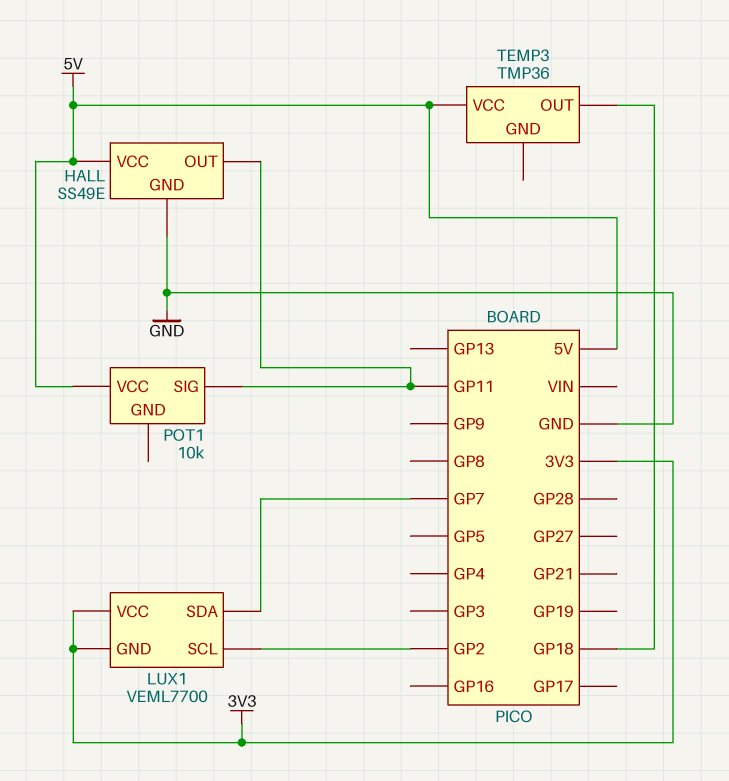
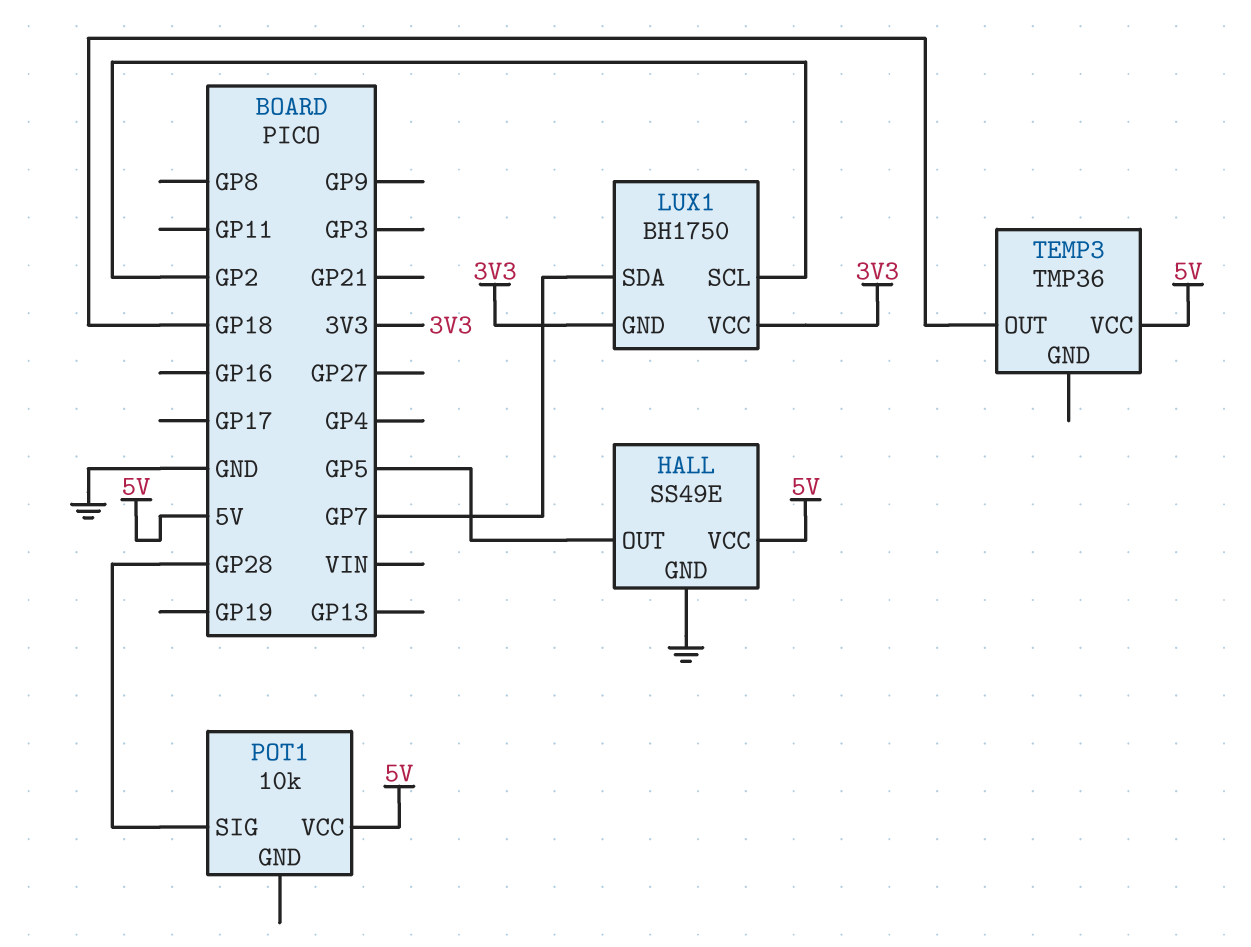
HALL pin OUT: GP11 -> GP5
LUX1: VEML7700 -> BH1750
POT1 pin SIG: GP11 -> GP28

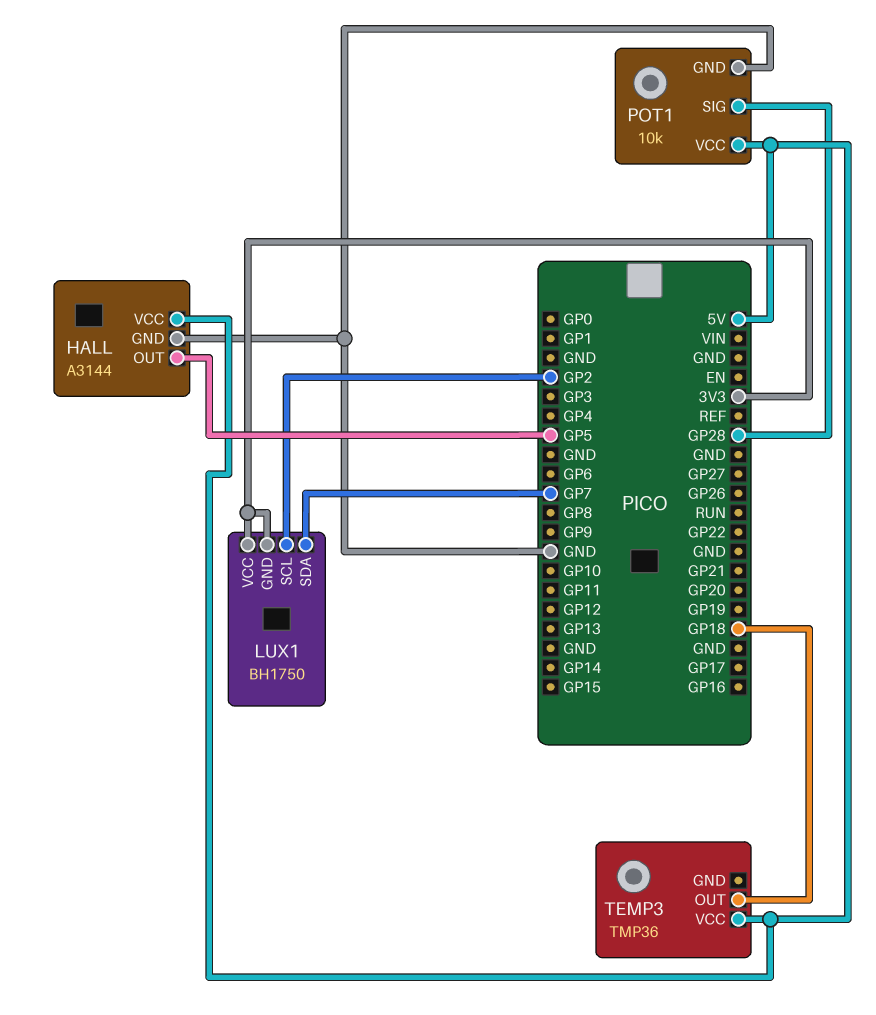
HALL: SS49E -> A3144
POT1 pin GND: none -> GND

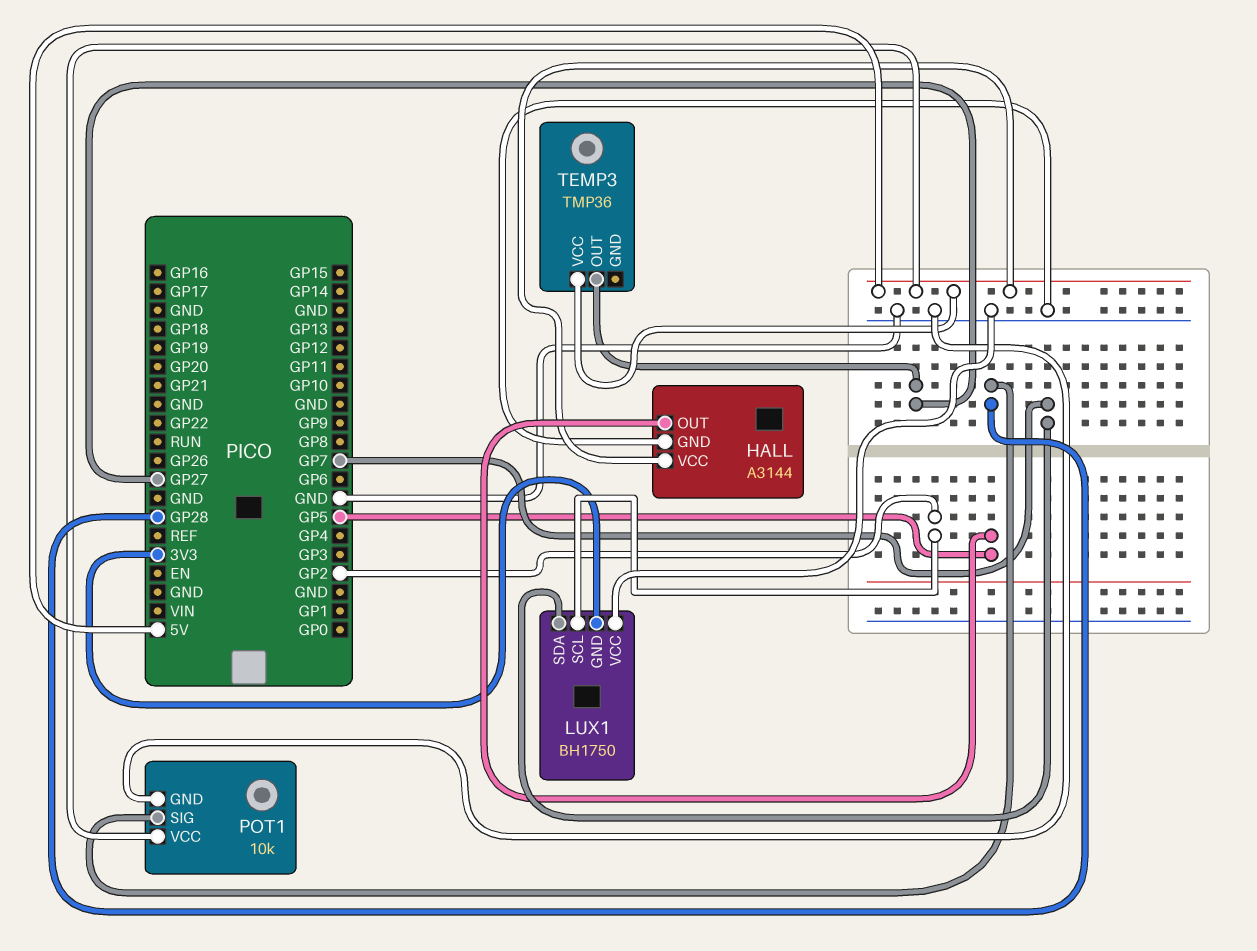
LUX1 pin VCC: 3V3 -> GND
TEMP3 pin OUT: GP18 -> GP27

